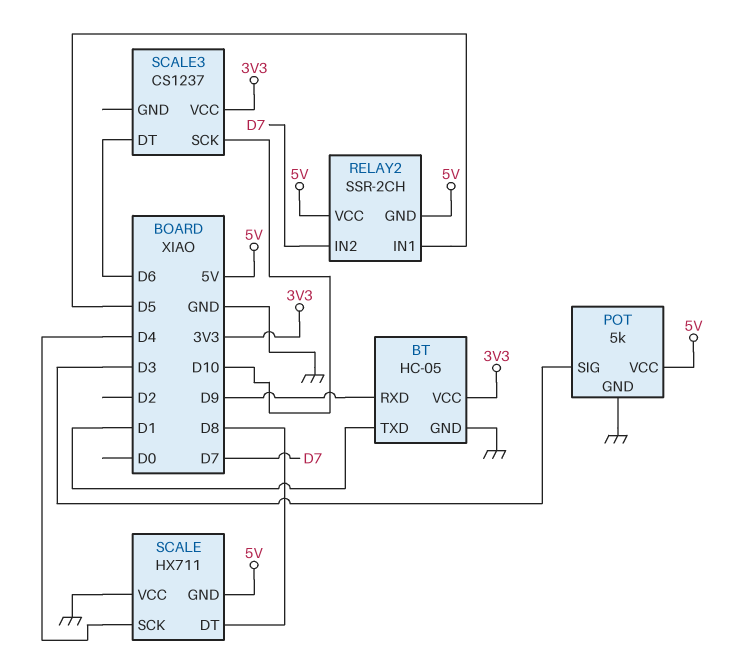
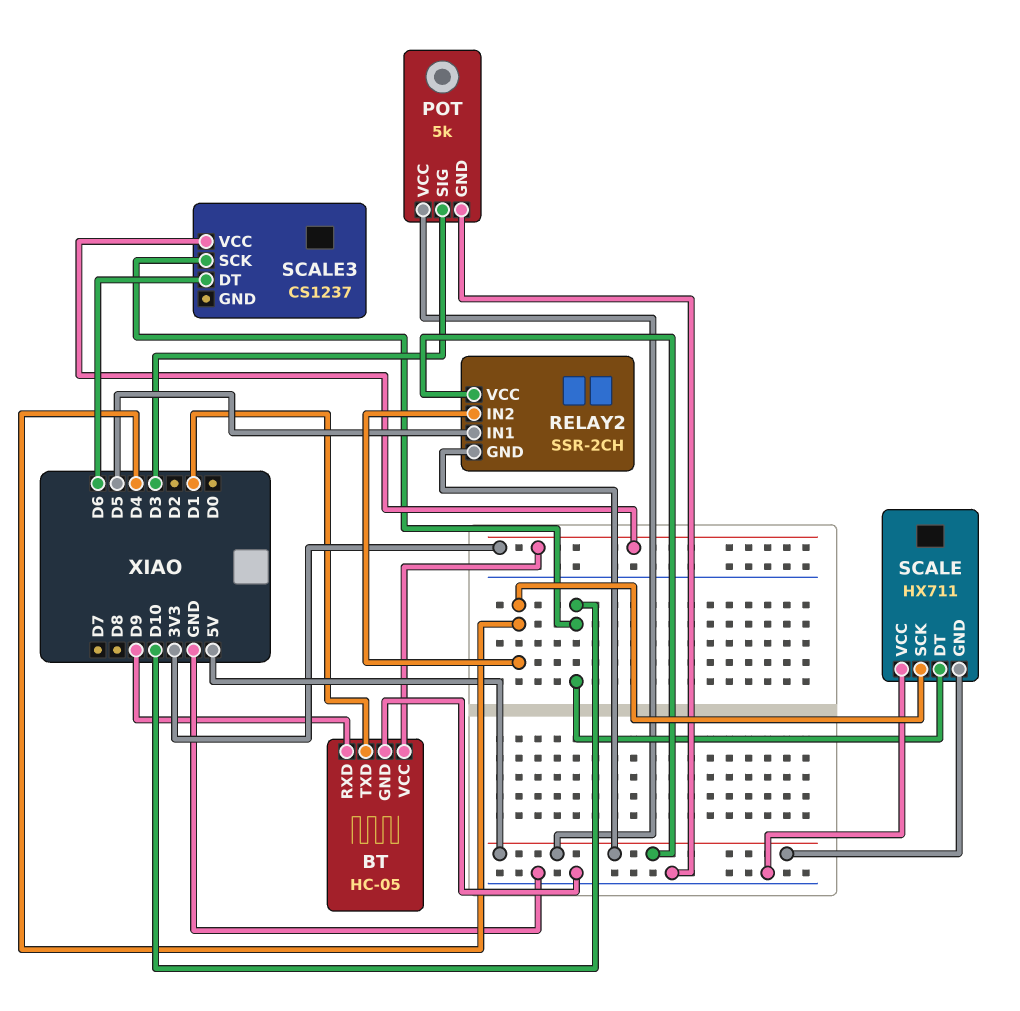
RELAY2 pin IN2: D7 -> D4
SCALE pin DT: D8 -> D10

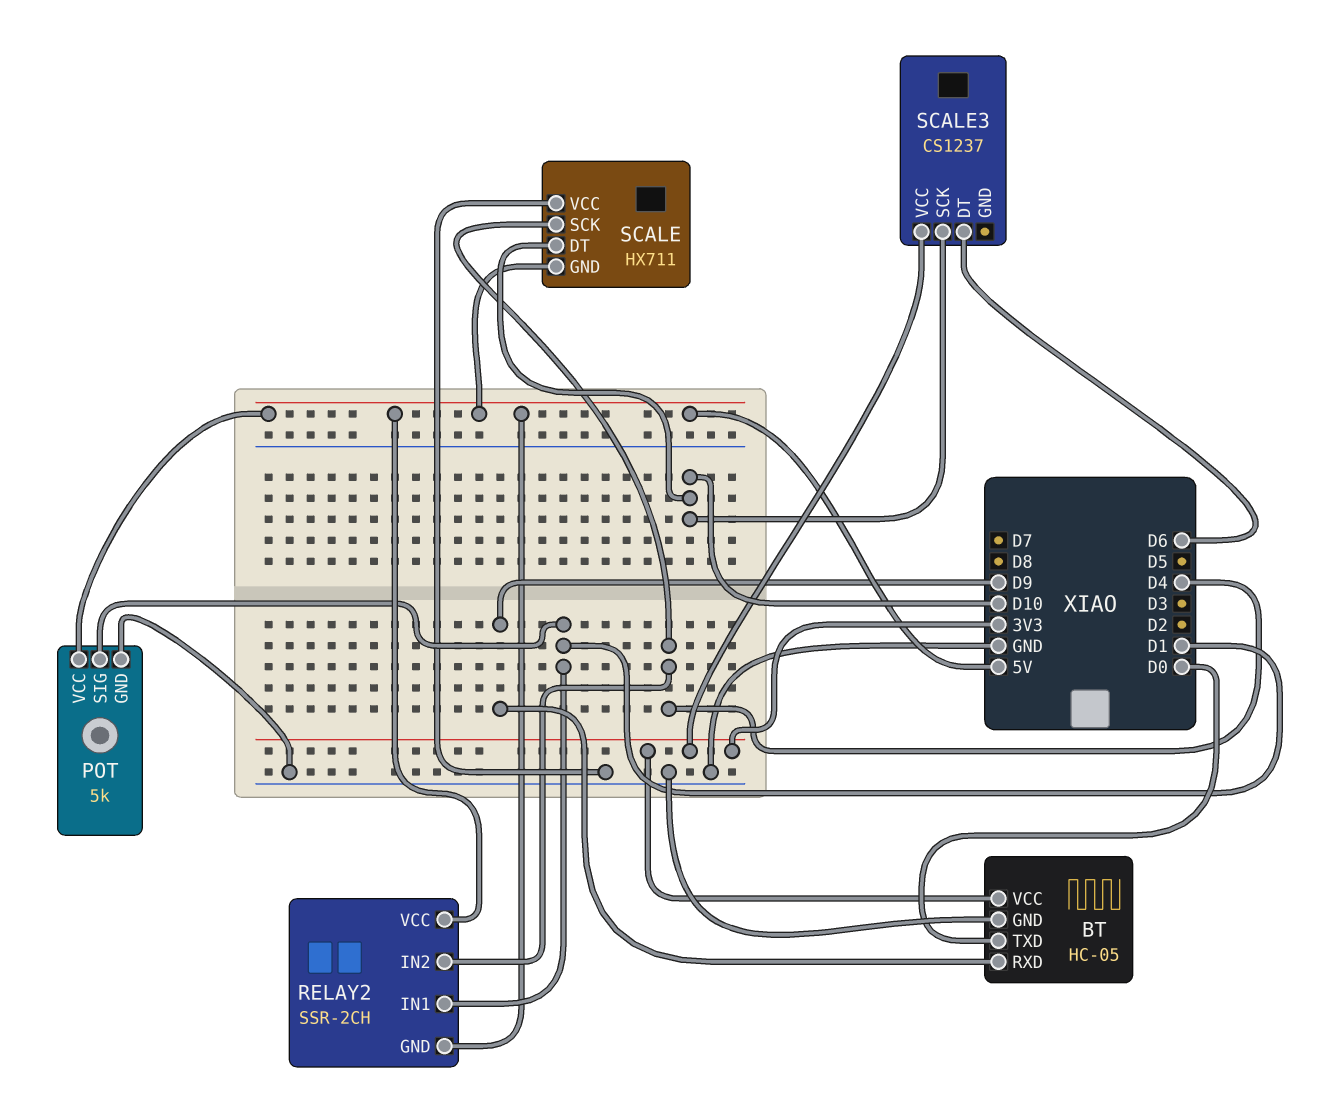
BT pin TXD: D1 -> D0
POT pin SIG: D3 -> D1
RELAY2 pin IN1: D5 -> D1

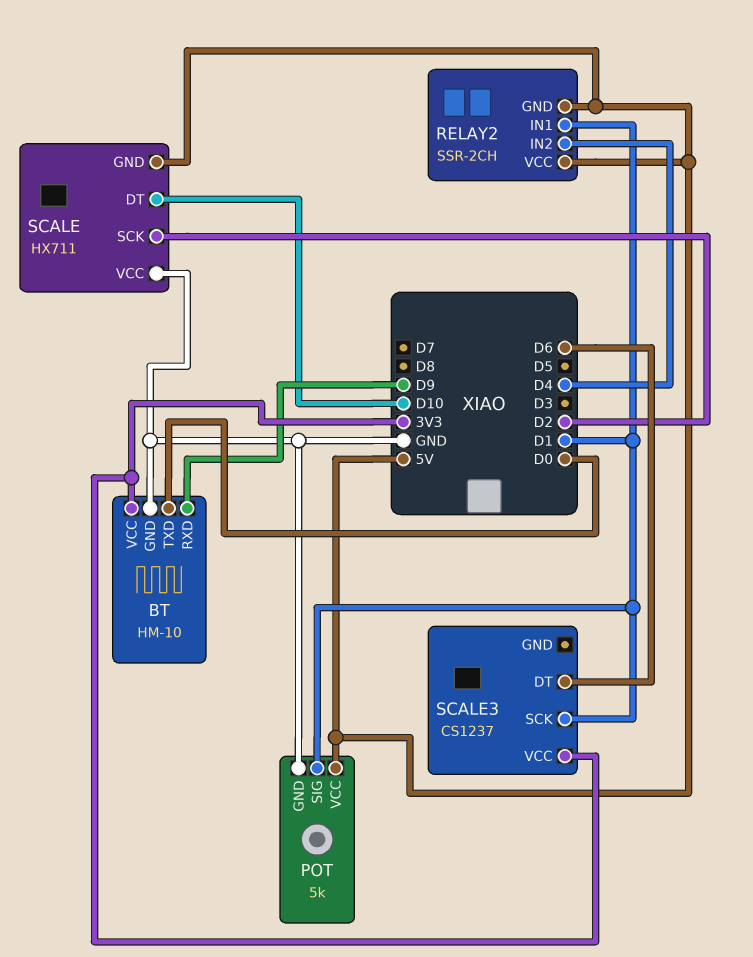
BT: HC-05 -> HM-10
SCALE pin SCK: D4 -> D2
SCALE3 pin SCK: D10 -> D1

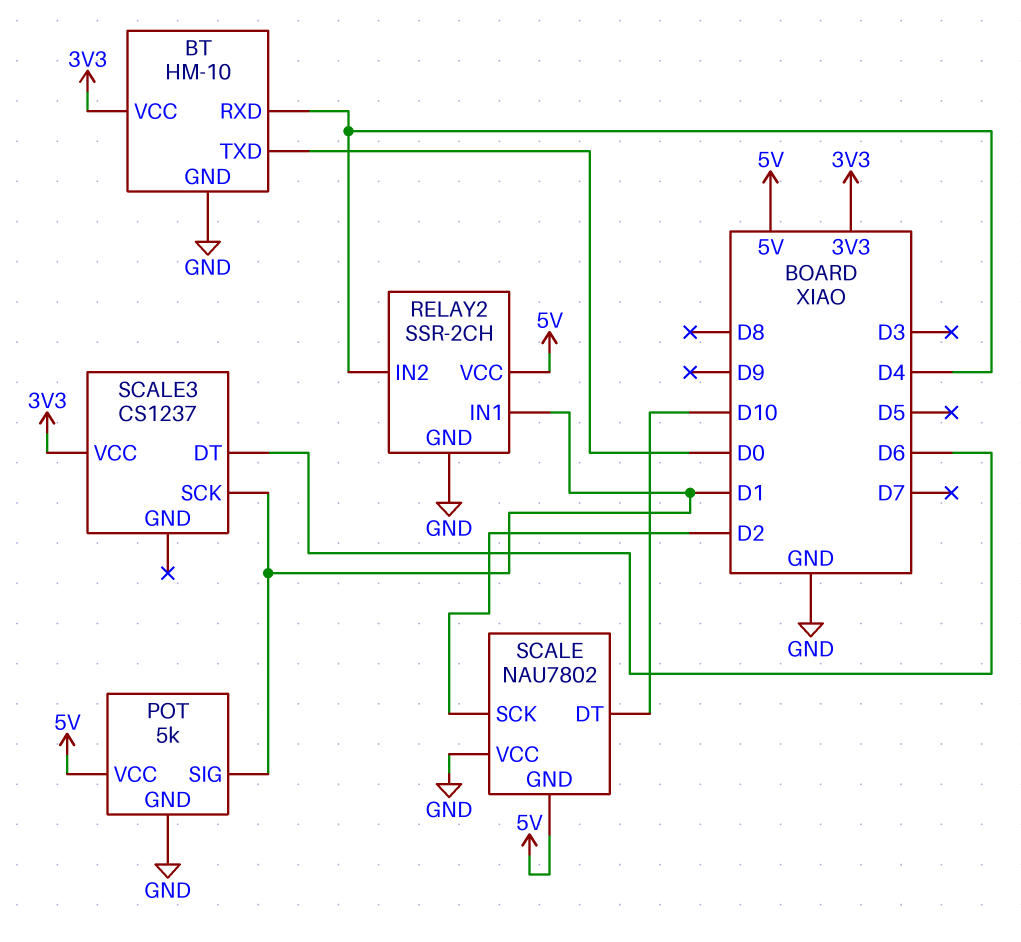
BT pin RXD: D9 -> D4
RELAY2 pin GND: 5V -> GND
SCALE: HX711 -> NAU7802

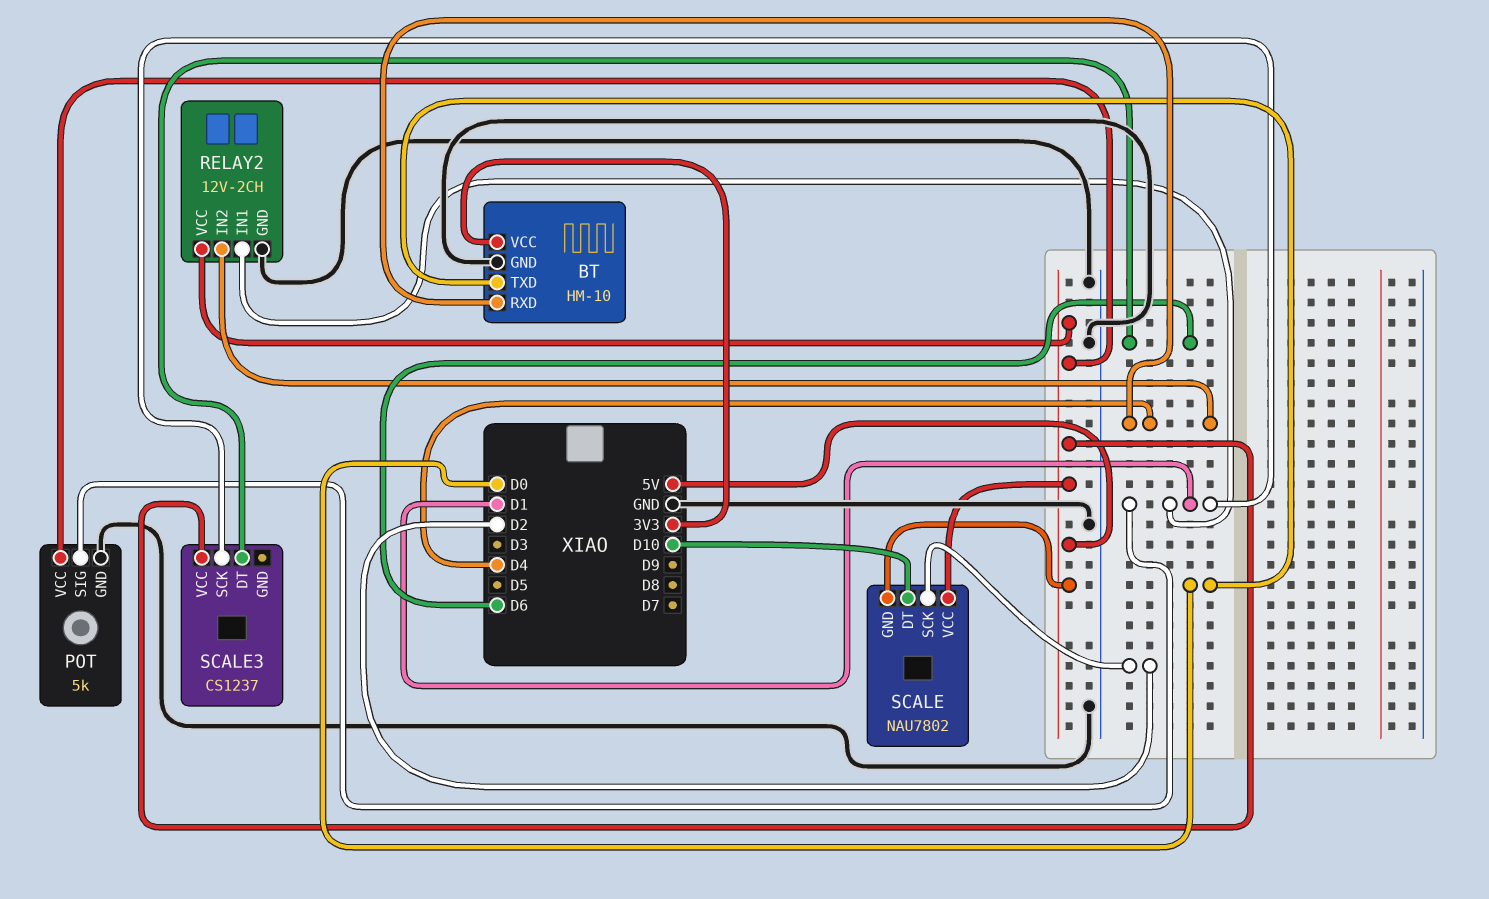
RELAY2: SSR-2CH -> 12V-2CH
SCALE pin VCC: GND -> 5V
SCALE3 pin VCC: 3V3 -> 5V

